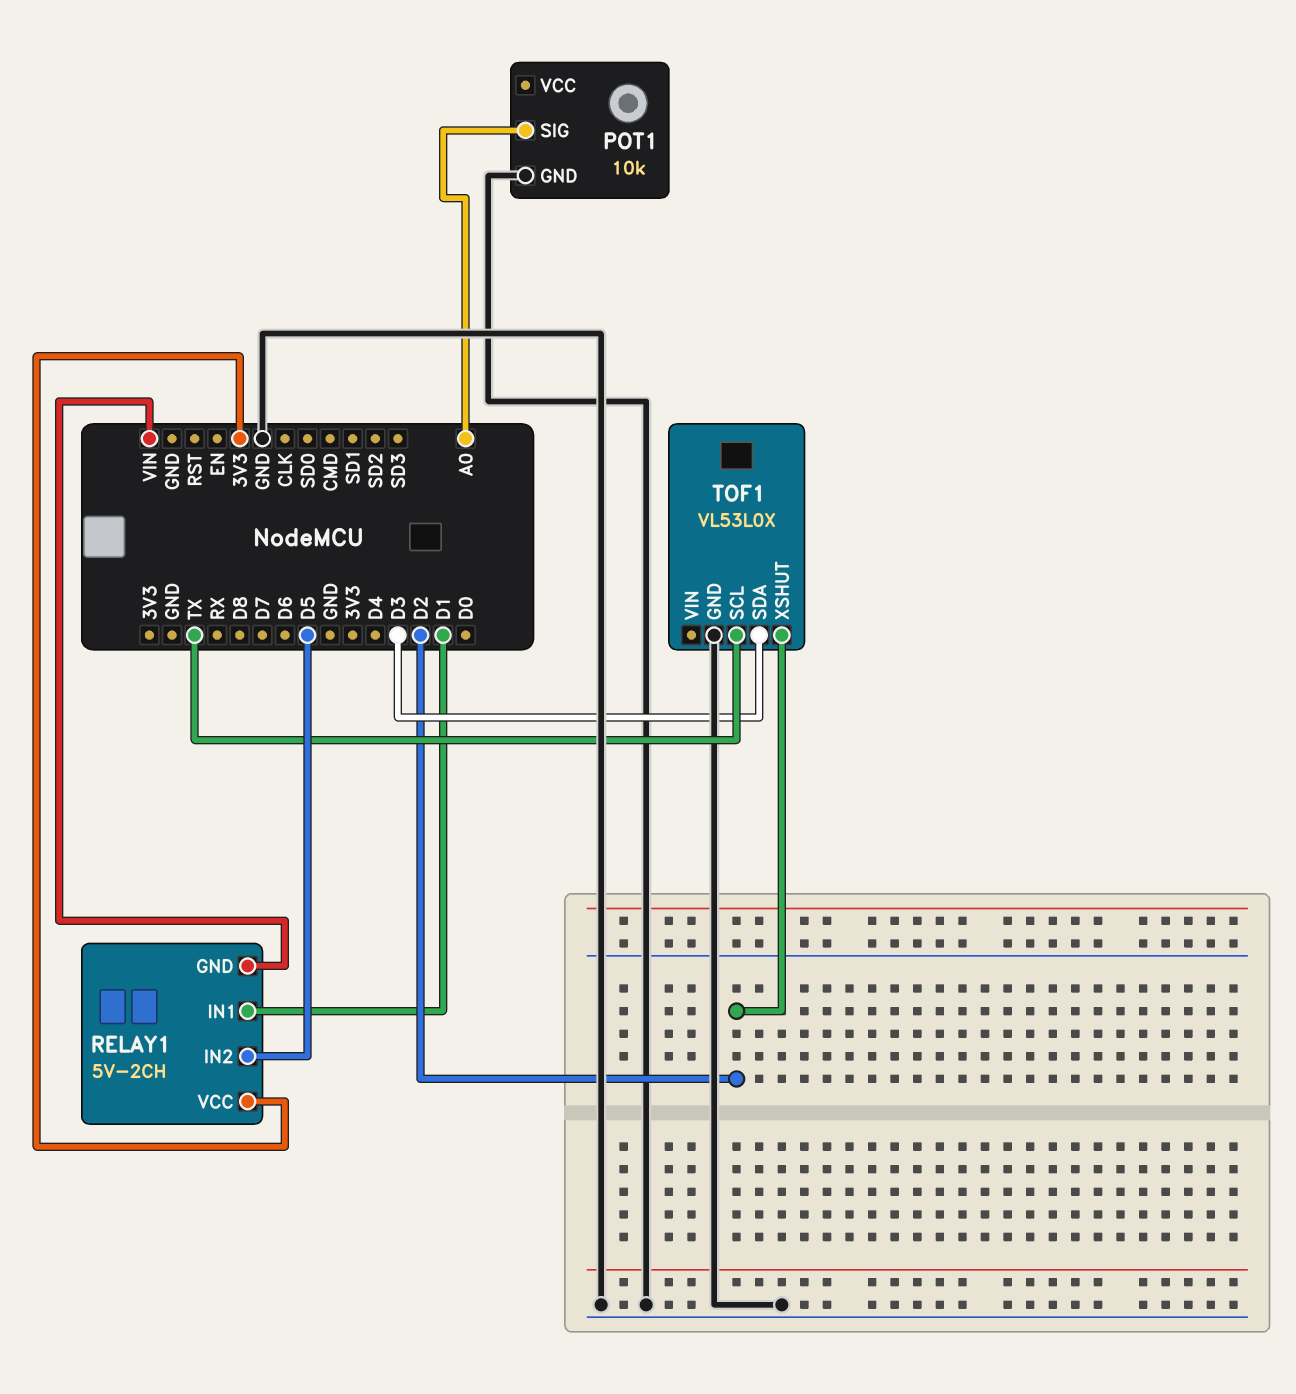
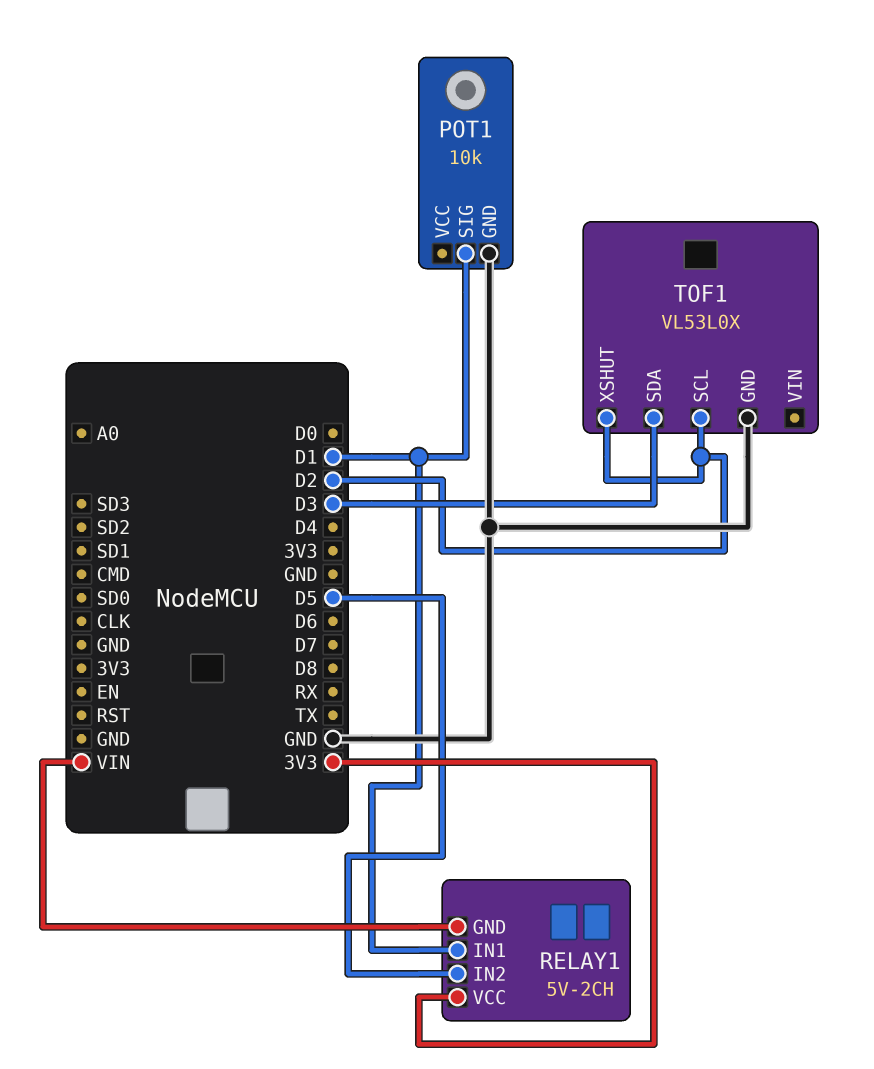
POT1 pin SIG: A0 -> D1
TOF1 pin SCL: TX -> D2

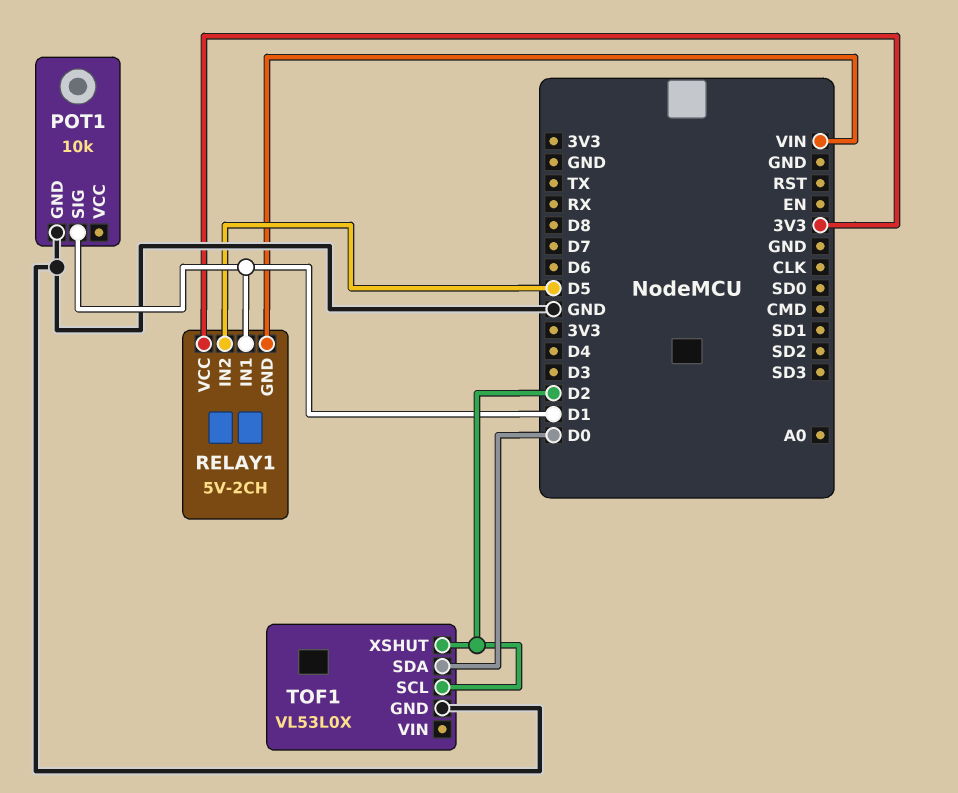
TOF1 pin SDA: D3 -> D0

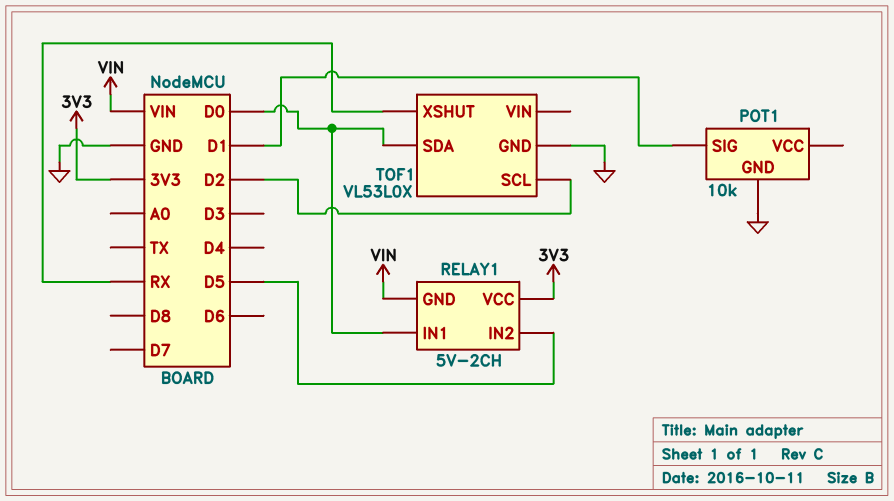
RELAY1 pin IN1: D1 -> D0
TOF1 pin XSHUT: D2 -> RX

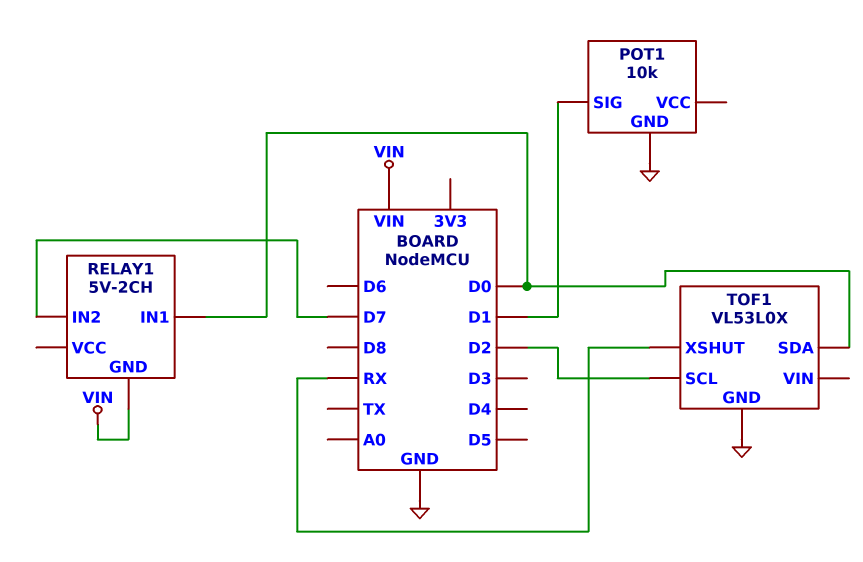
RELAY1 pin IN2: D5 -> D7
RELAY1 pin VCC: 3V3 -> none

